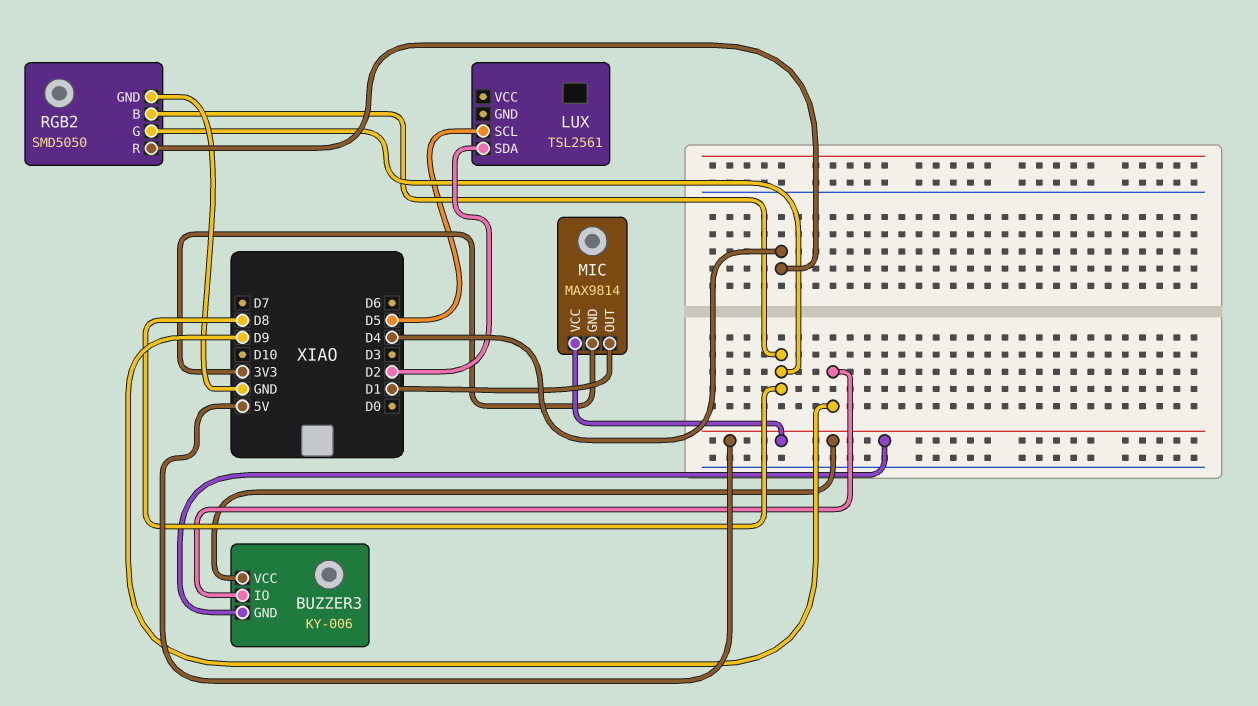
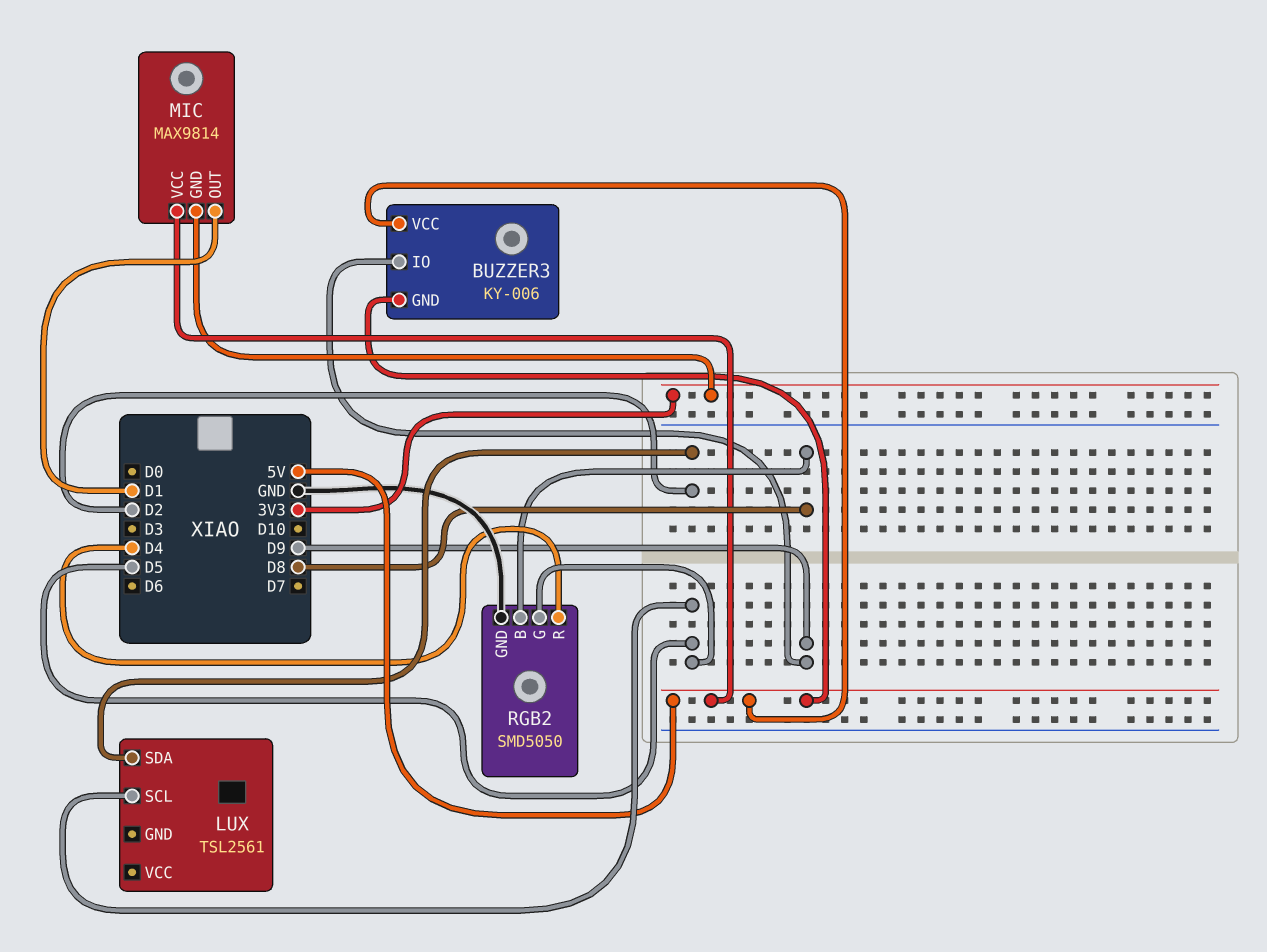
RGB2 pin G: D8 -> D5

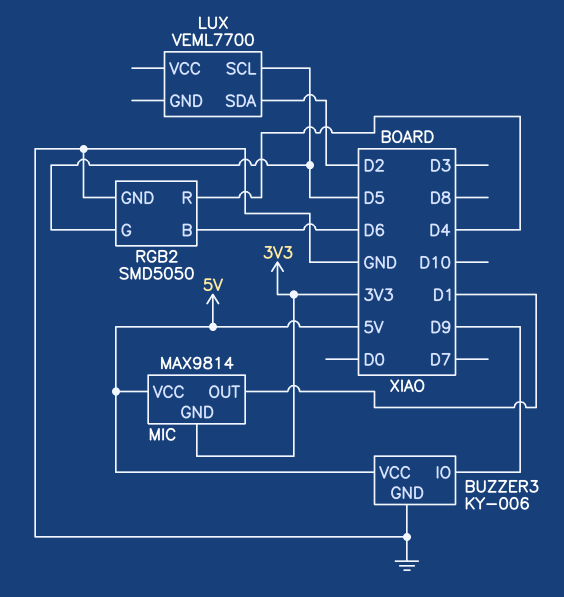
BUZZER3 pin GND: 5V -> GND
LUX: TSL2561 -> VEML7700
RGB2 pin B: D8 -> D6

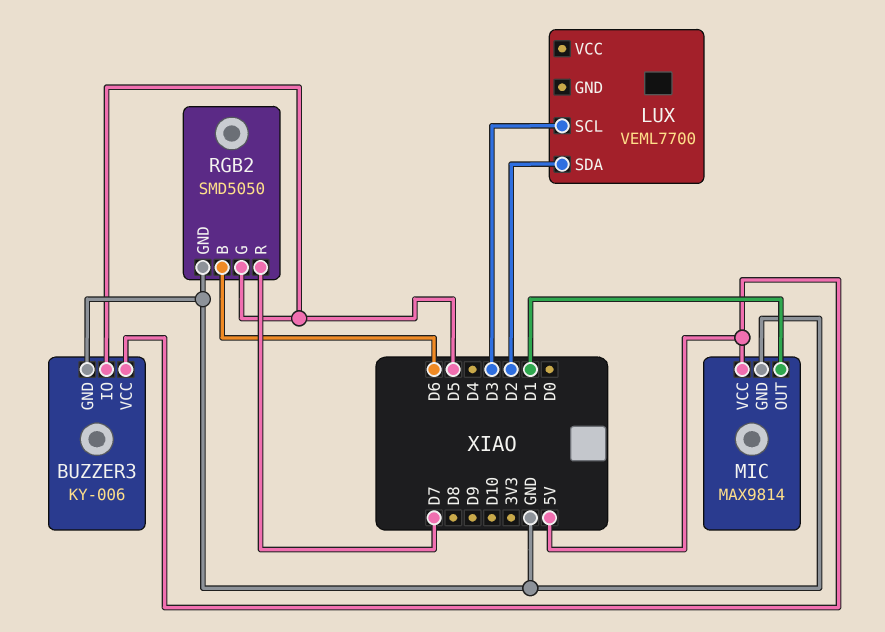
BUZZER3 pin IO: D9 -> D5
LUX pin SCL: D5 -> D3
MIC pin GND: 3V3 -> GND
RGB2 pin R: D4 -> D7

